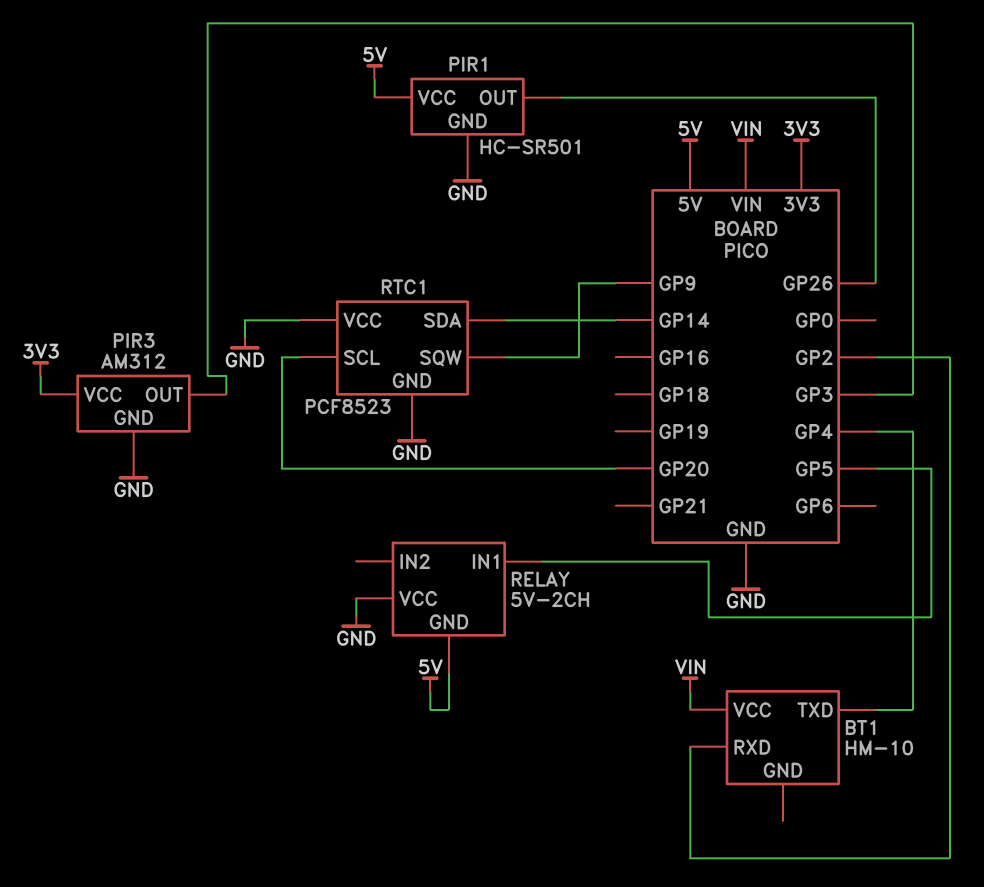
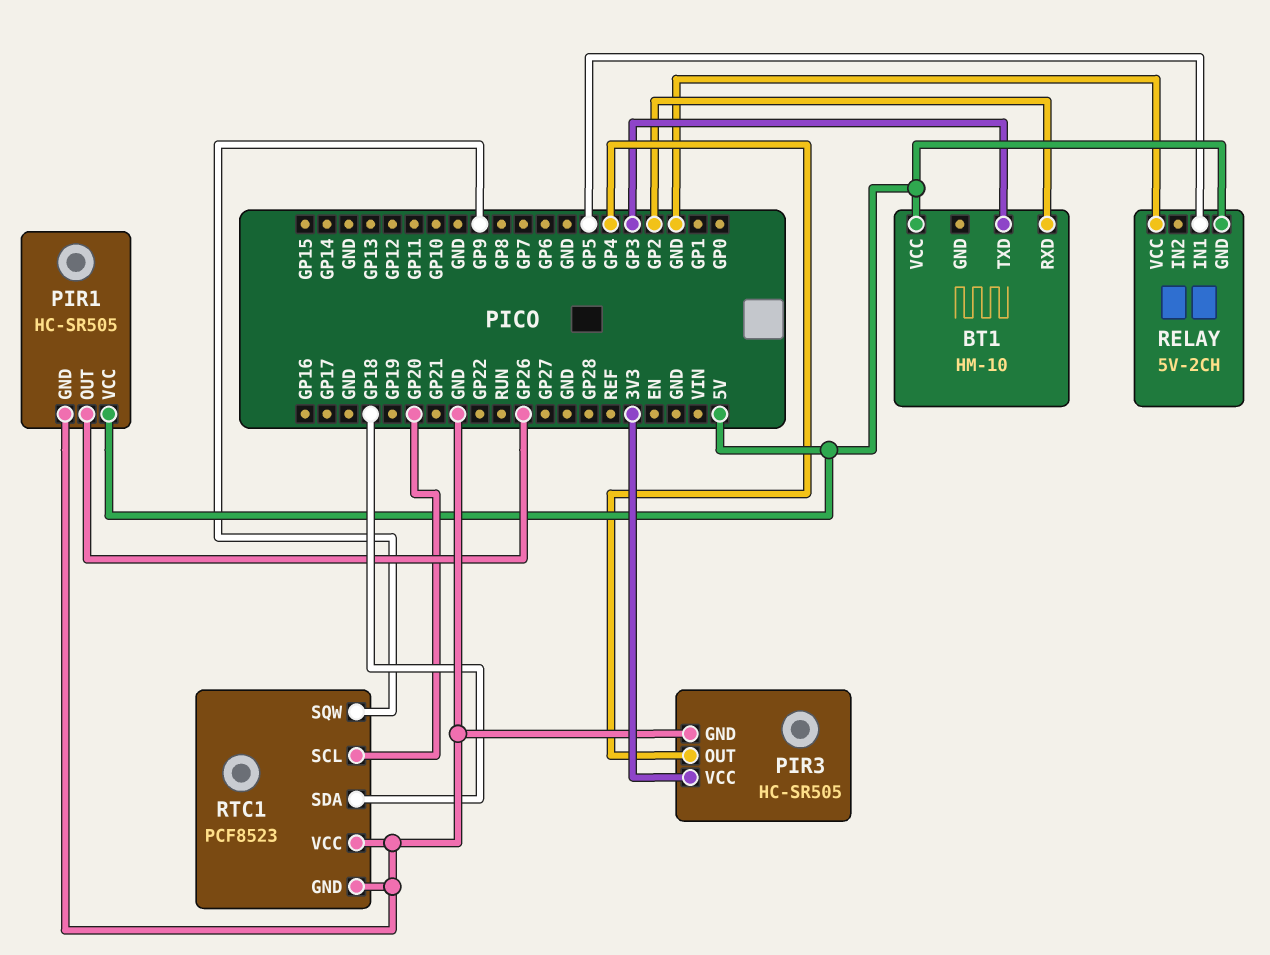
BT1 pin TXD: GP4 -> GP3
BT1 pin VCC: VIN -> 5V
PIR1: HC-SR501 -> HC-SR505
PIR3: AM312 -> HC-SR505
PIR3 pin OUT: GP3 -> GP4
RTC1 pin SDA: GP14 -> GP18

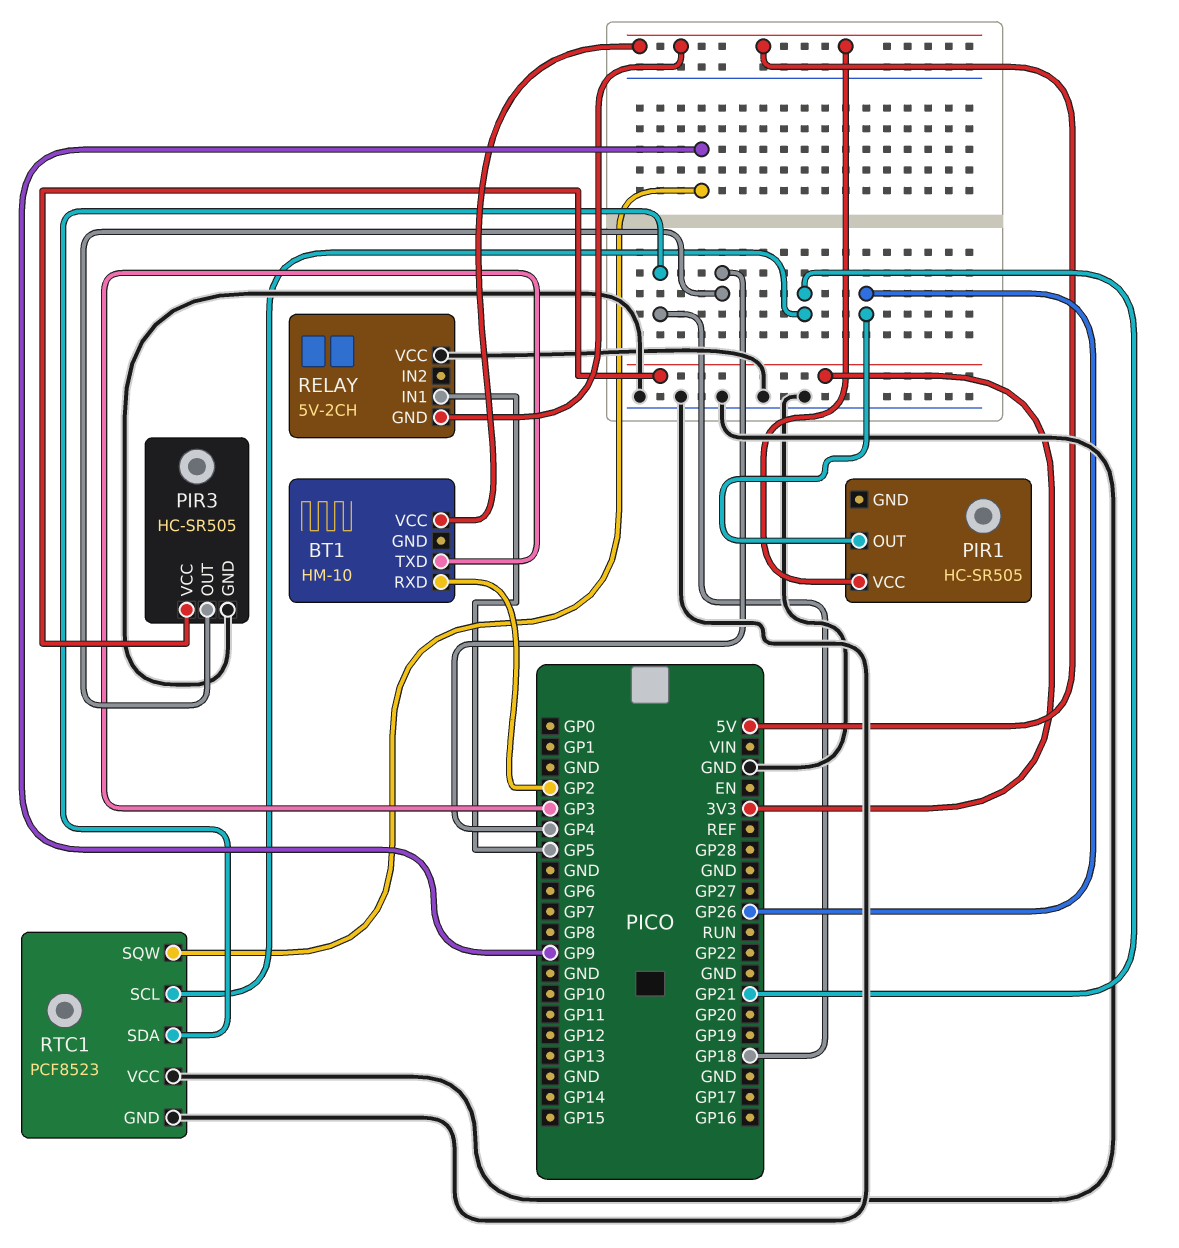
PIR1 pin GND: GND -> none
RTC1 pin SCL: GP20 -> GP21

